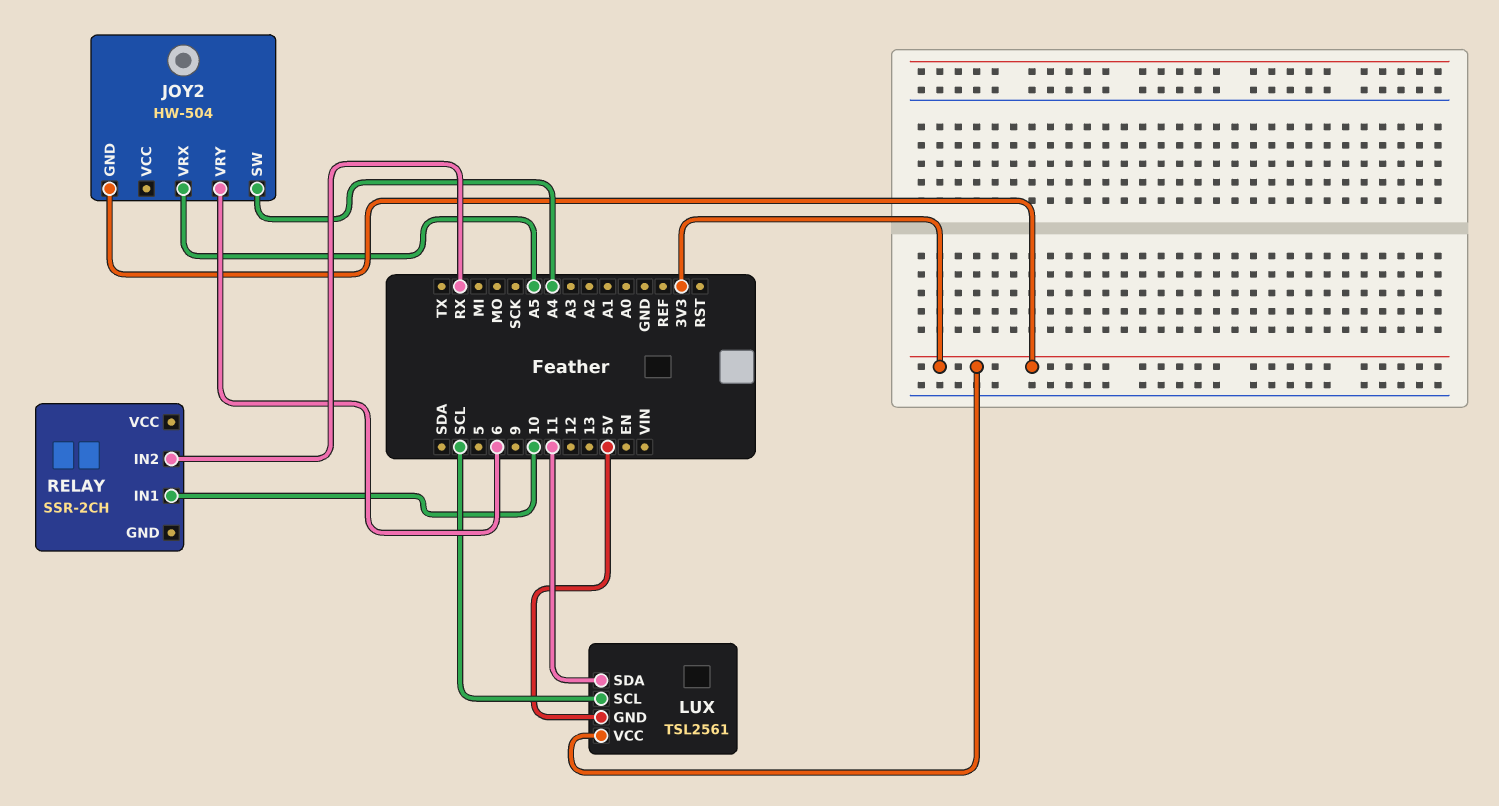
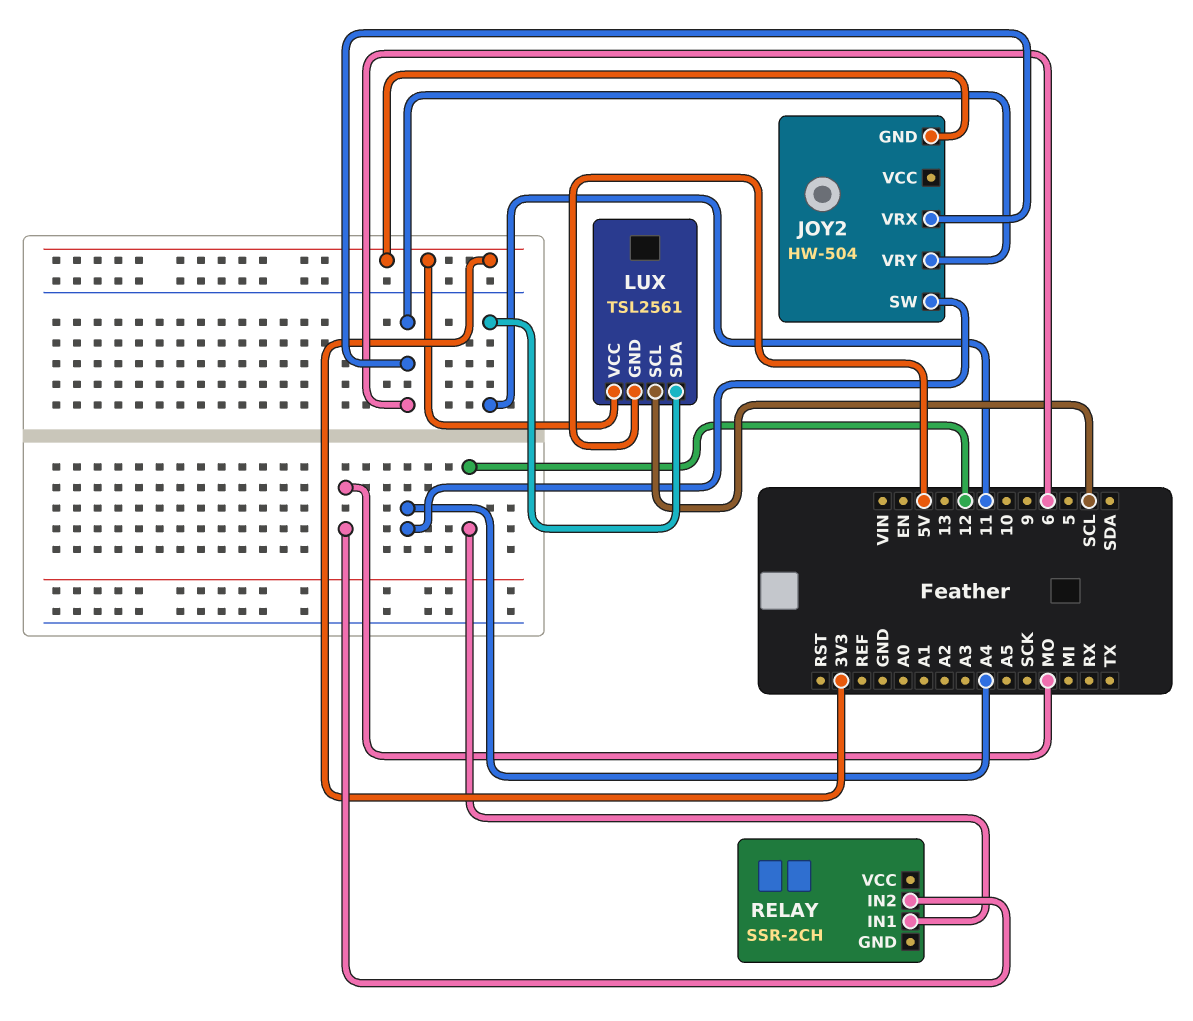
JOY2 pin VRX: A5 -> 6
RELAY pin IN1: 10 -> 12
RELAY pin IN2: RX -> MO

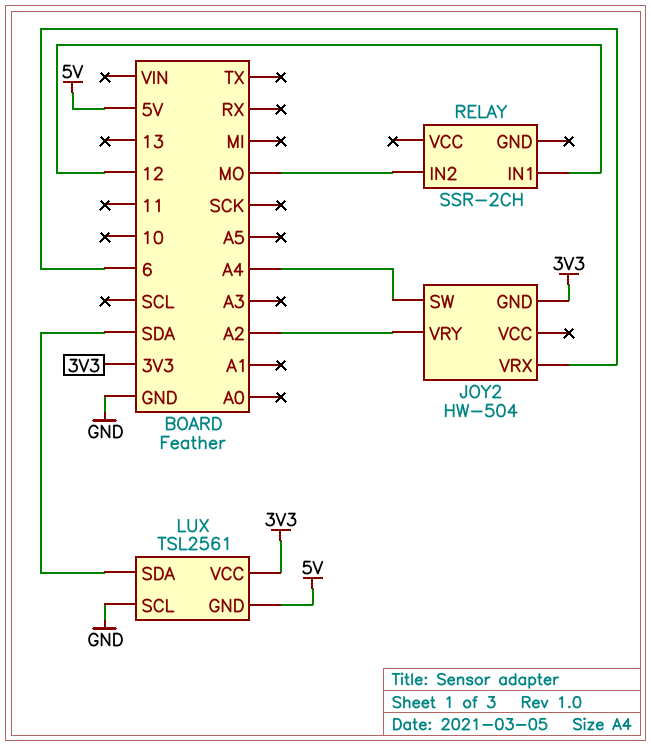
JOY2 pin VRY: 6 -> A2
LUX pin SCL: SCL -> GND
LUX pin SDA: 11 -> SDA

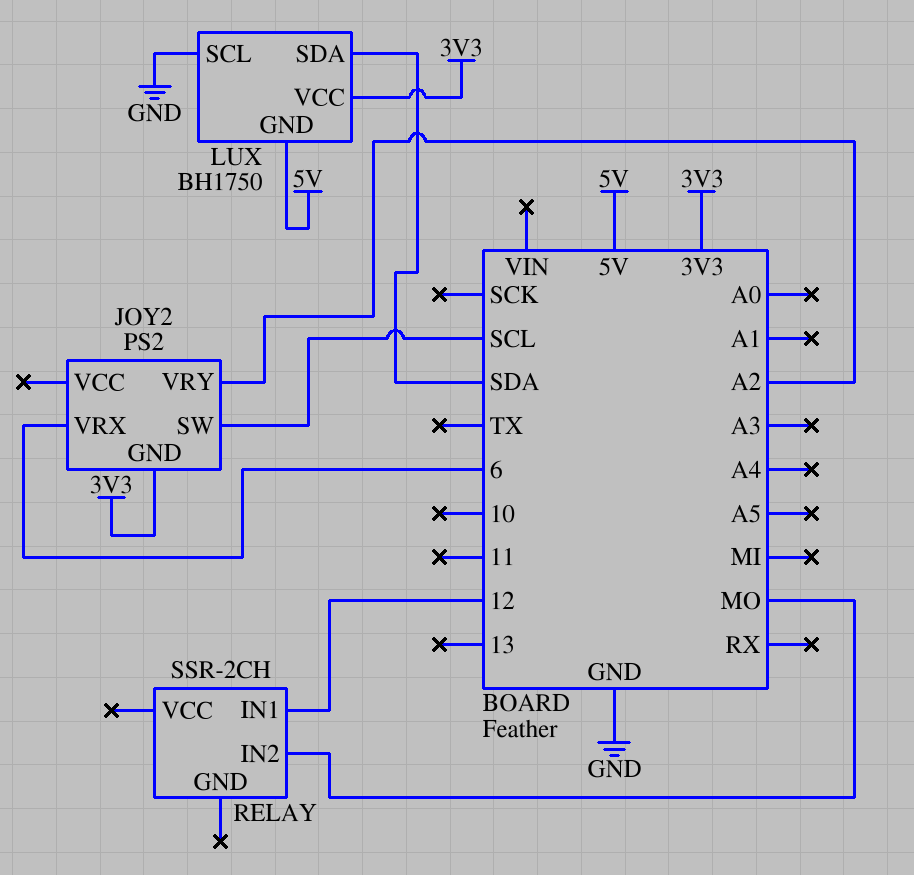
JOY2: HW-504 -> PS2
JOY2 pin SW: A4 -> SCL
LUX: TSL2561 -> BH1750

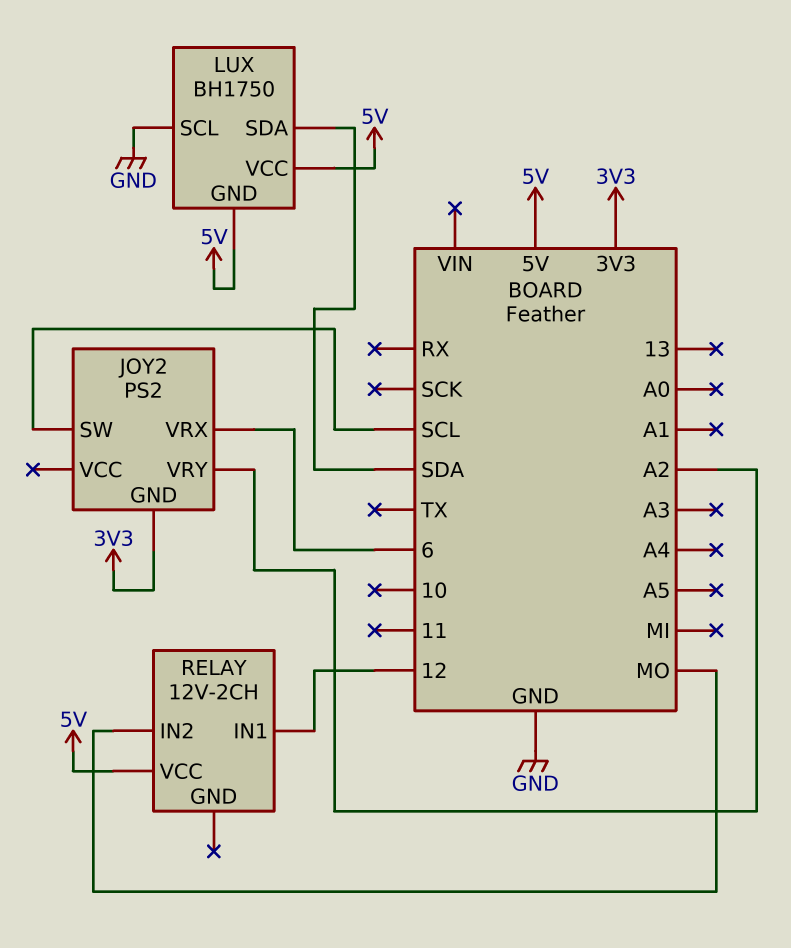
LUX pin VCC: 3V3 -> 5V
RELAY: SSR-2CH -> 12V-2CH
RELAY pin VCC: none -> 5V

